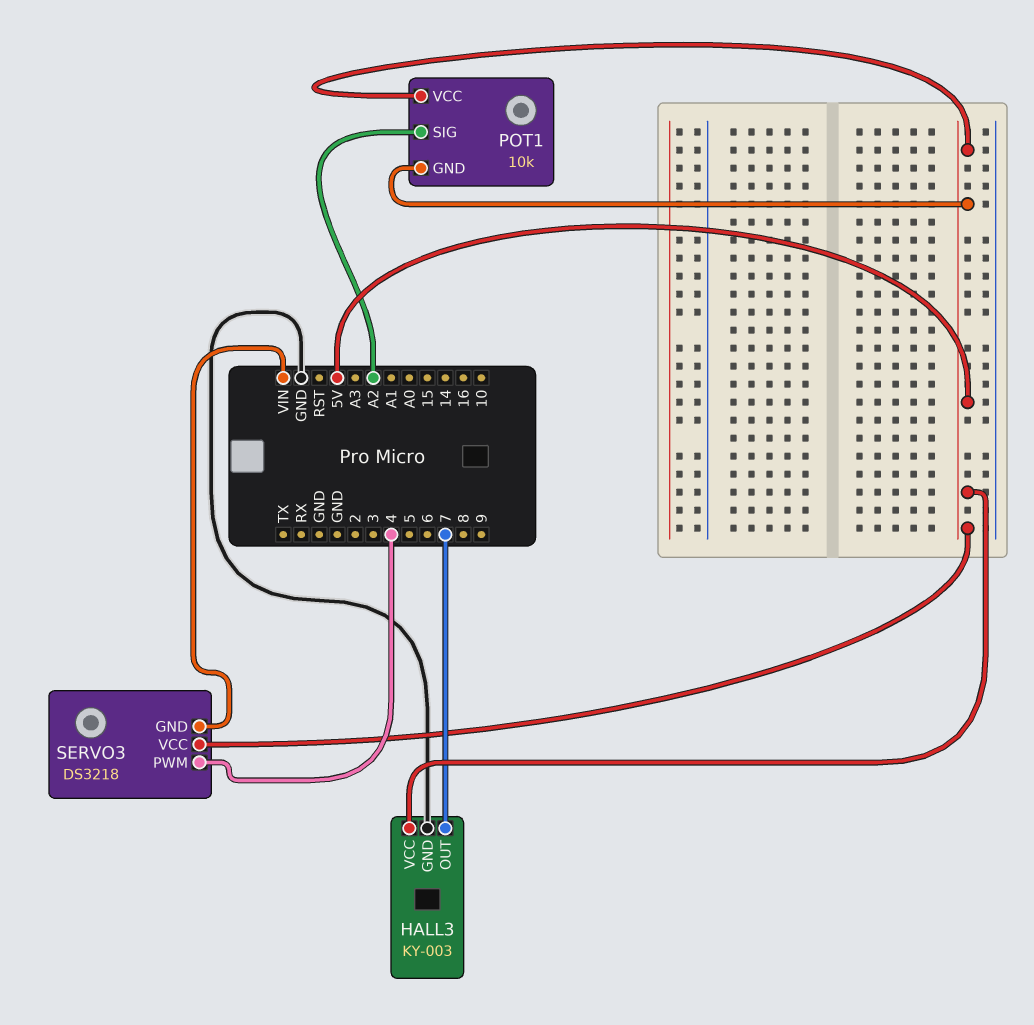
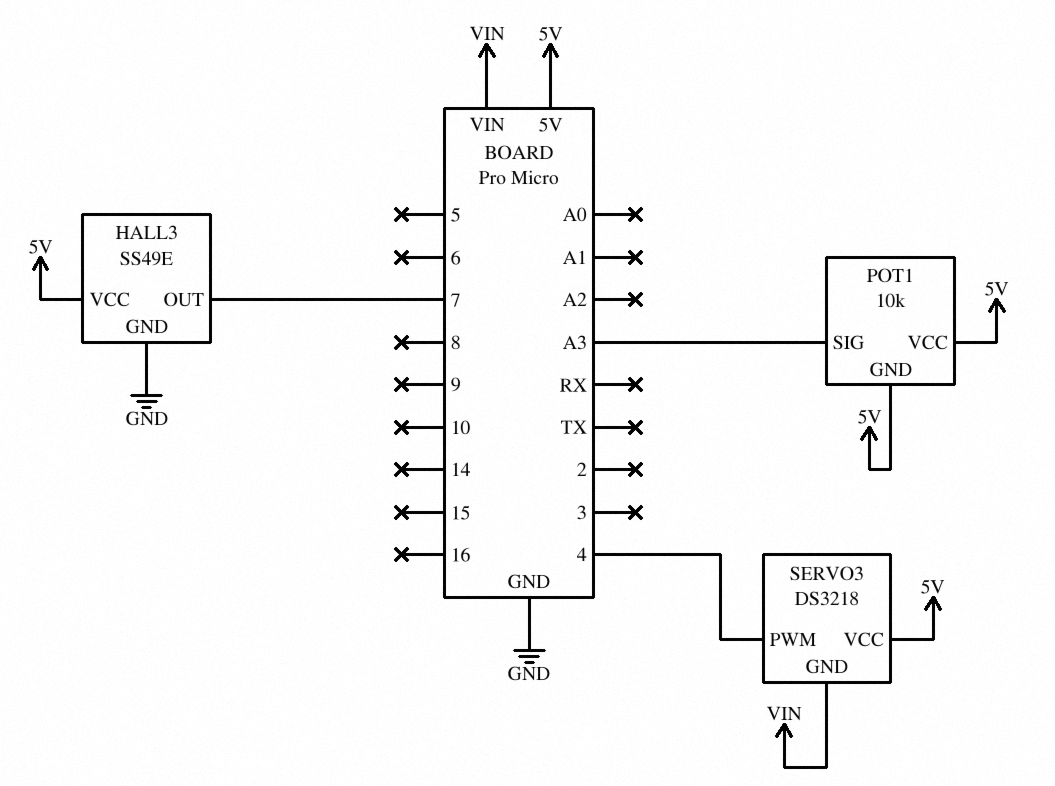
HALL3: KY-003 -> SS49E
POT1 pin SIG: A2 -> A3

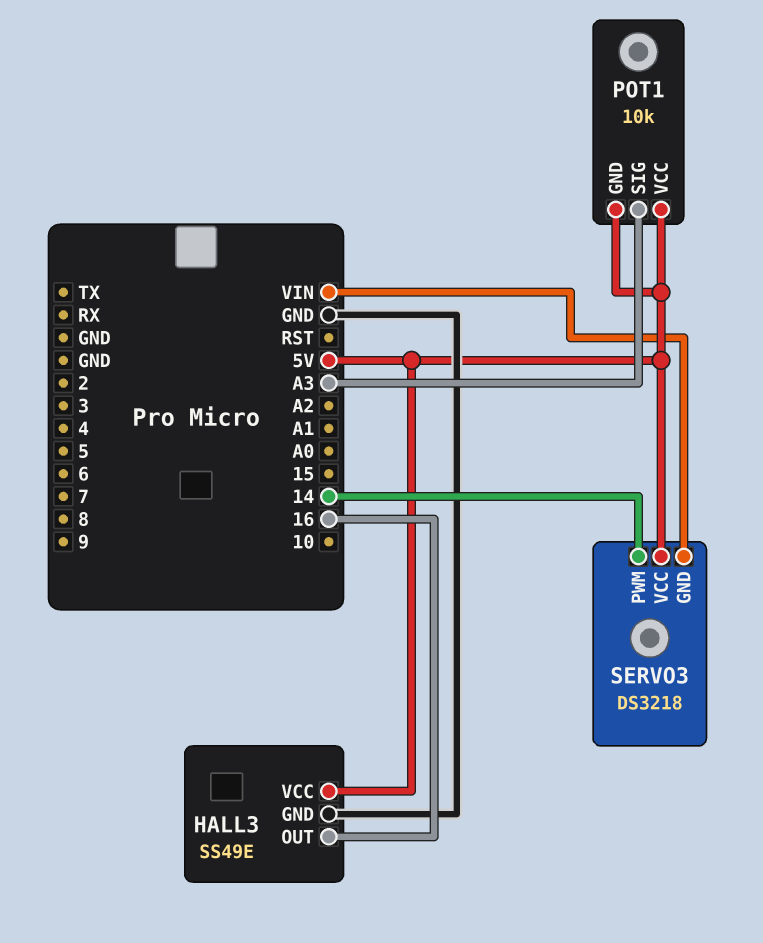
HALL3 pin OUT: 7 -> 16
SERVO3 pin PWM: 4 -> 14

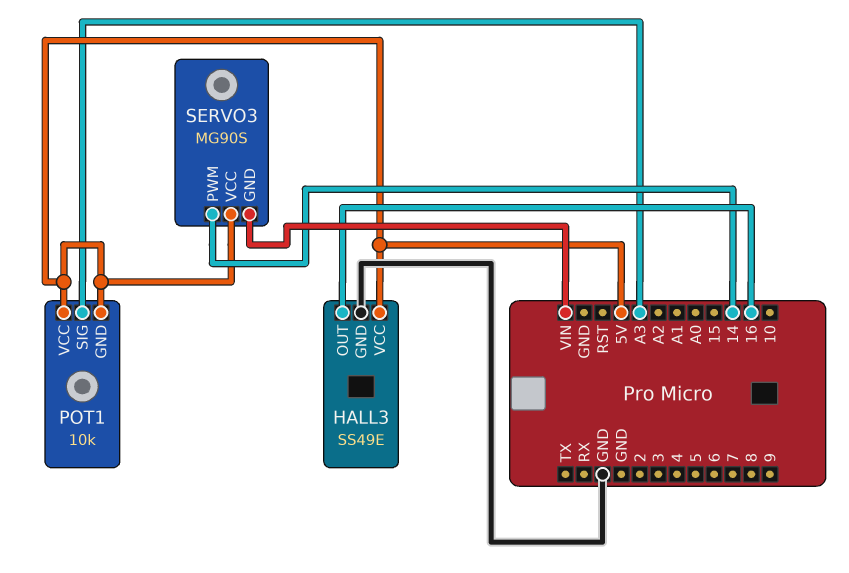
SERVO3: DS3218 -> MG90S

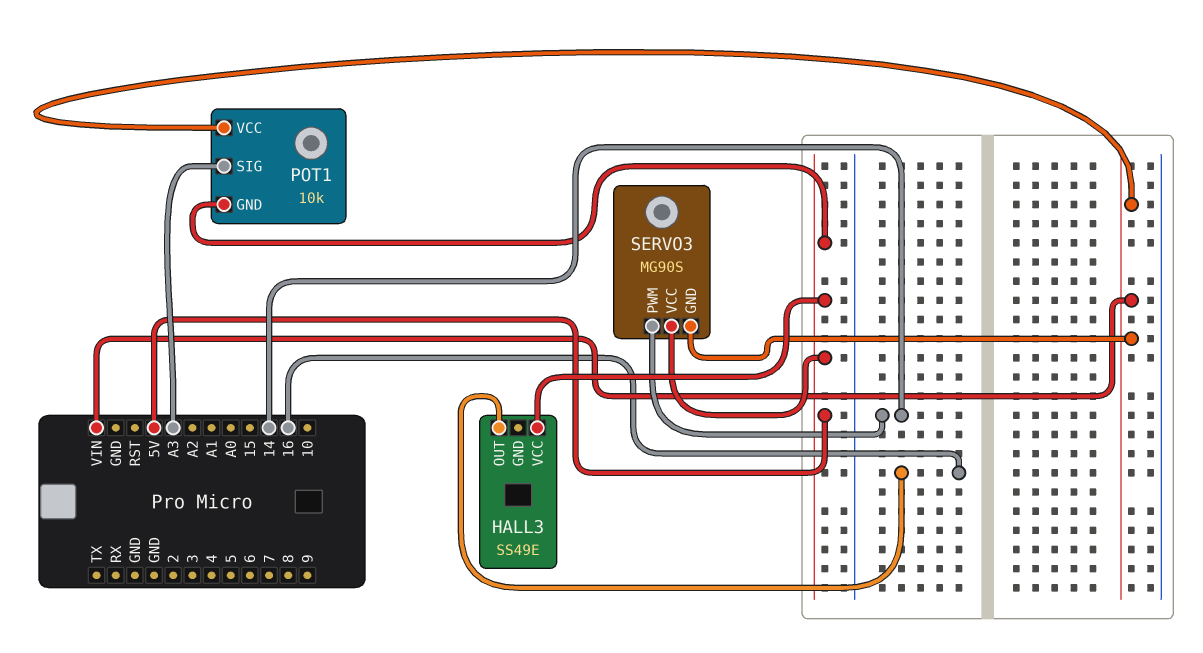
HALL3 pin GND: GND -> none
POT1 pin VCC: 5V -> VIN

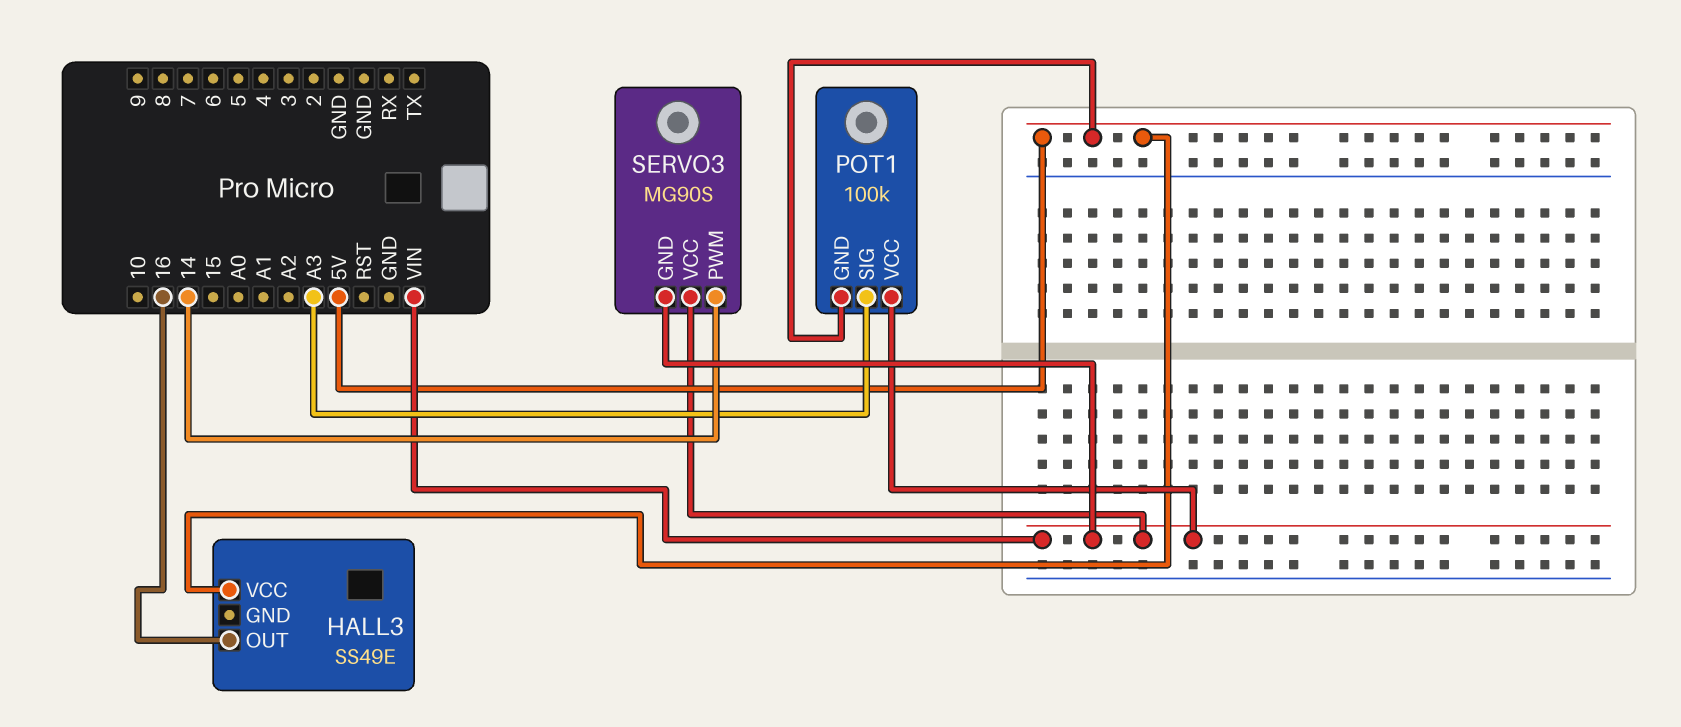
POT1: 10k -> 100k
SERVO3 pin VCC: 5V -> VIN

